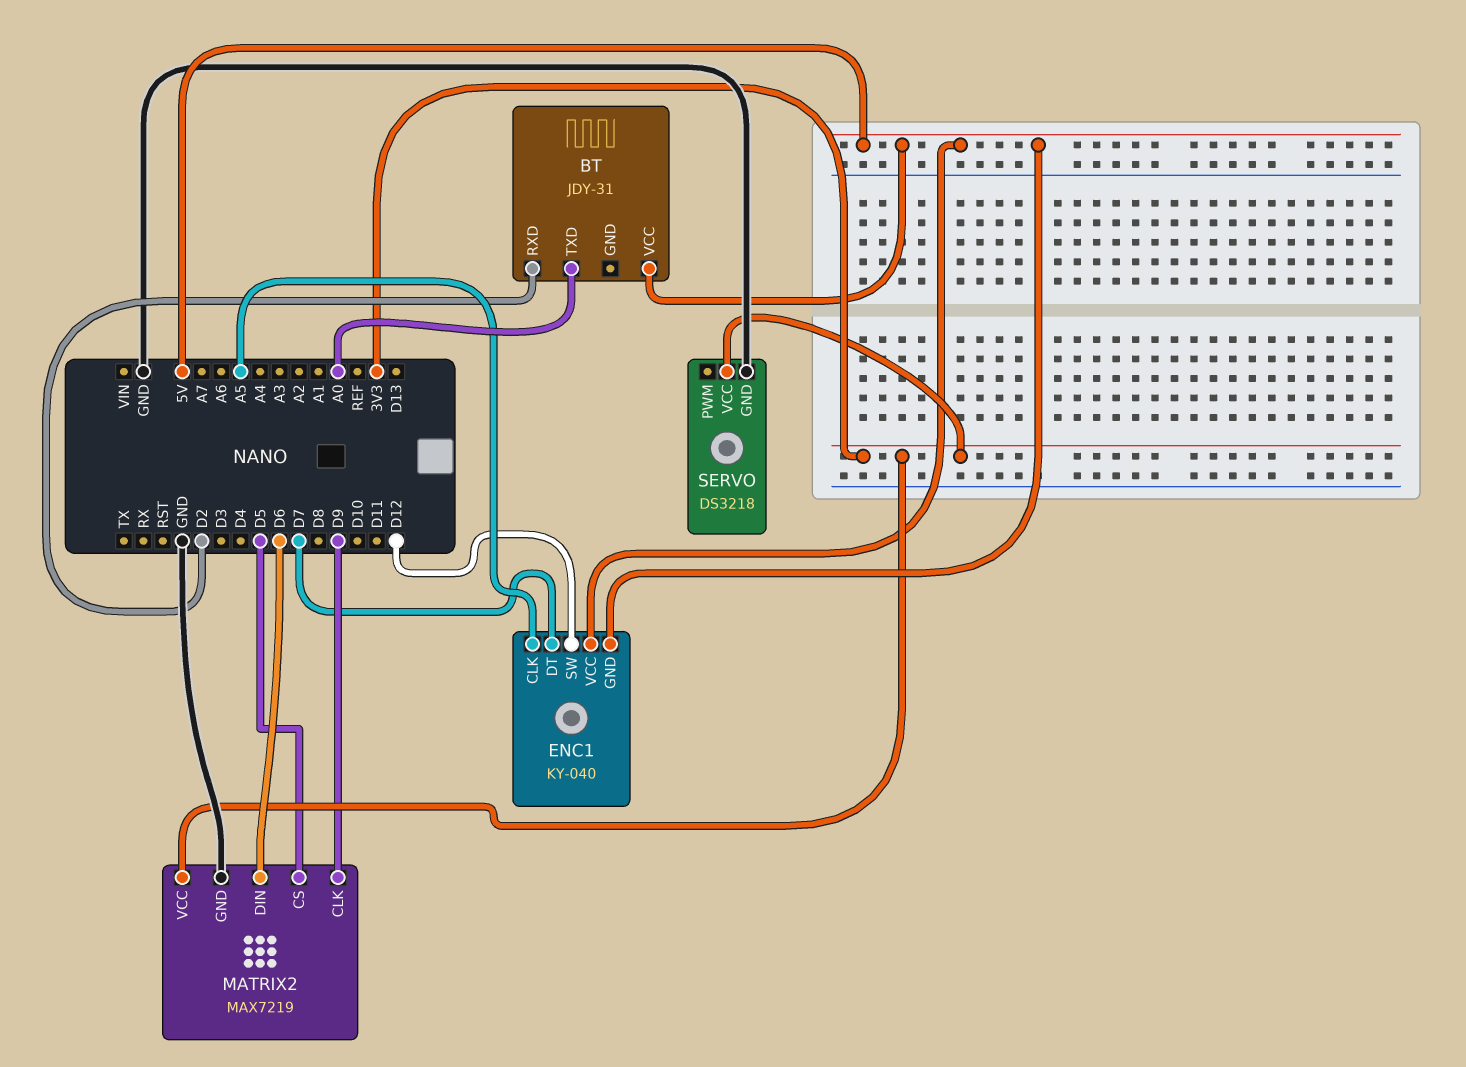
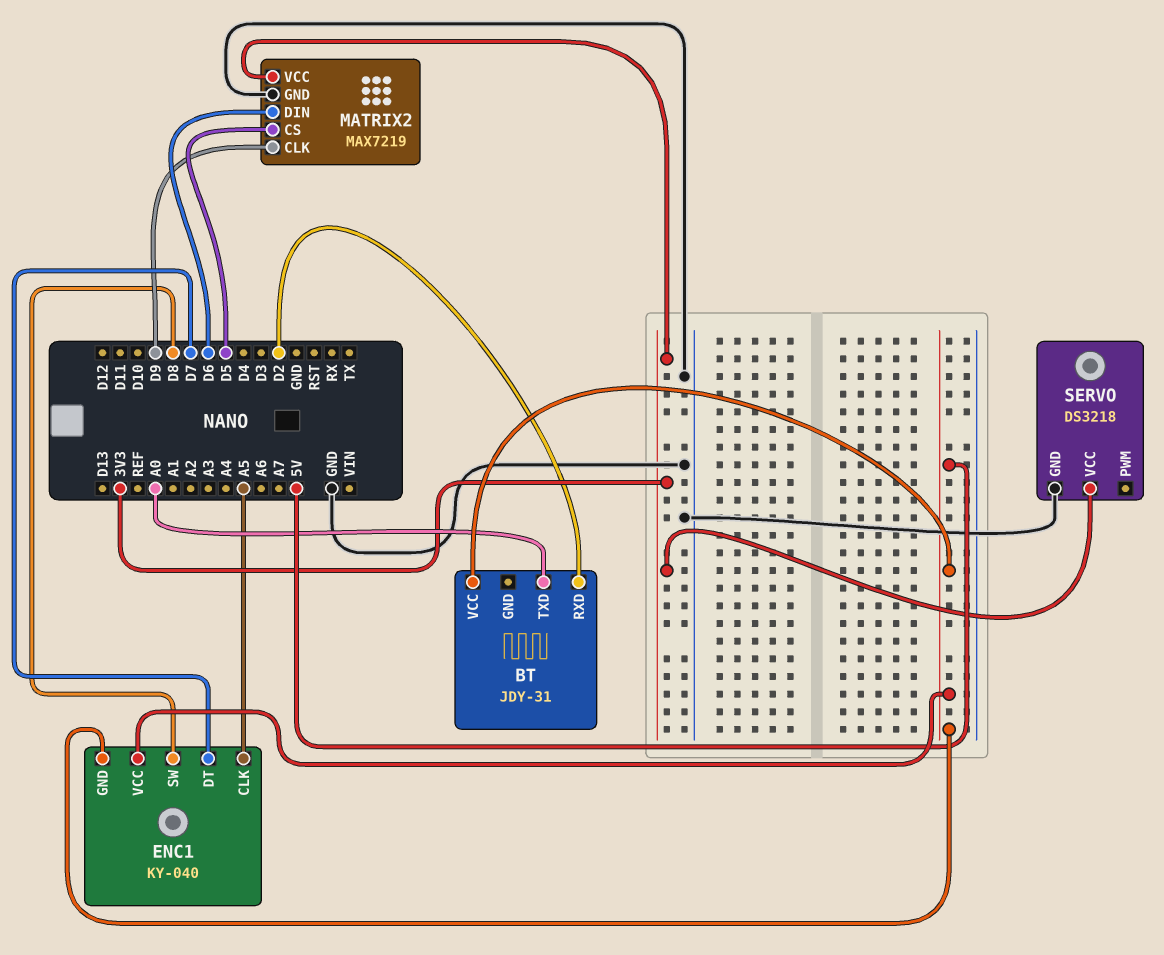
ENC1 pin SW: D12 -> D8

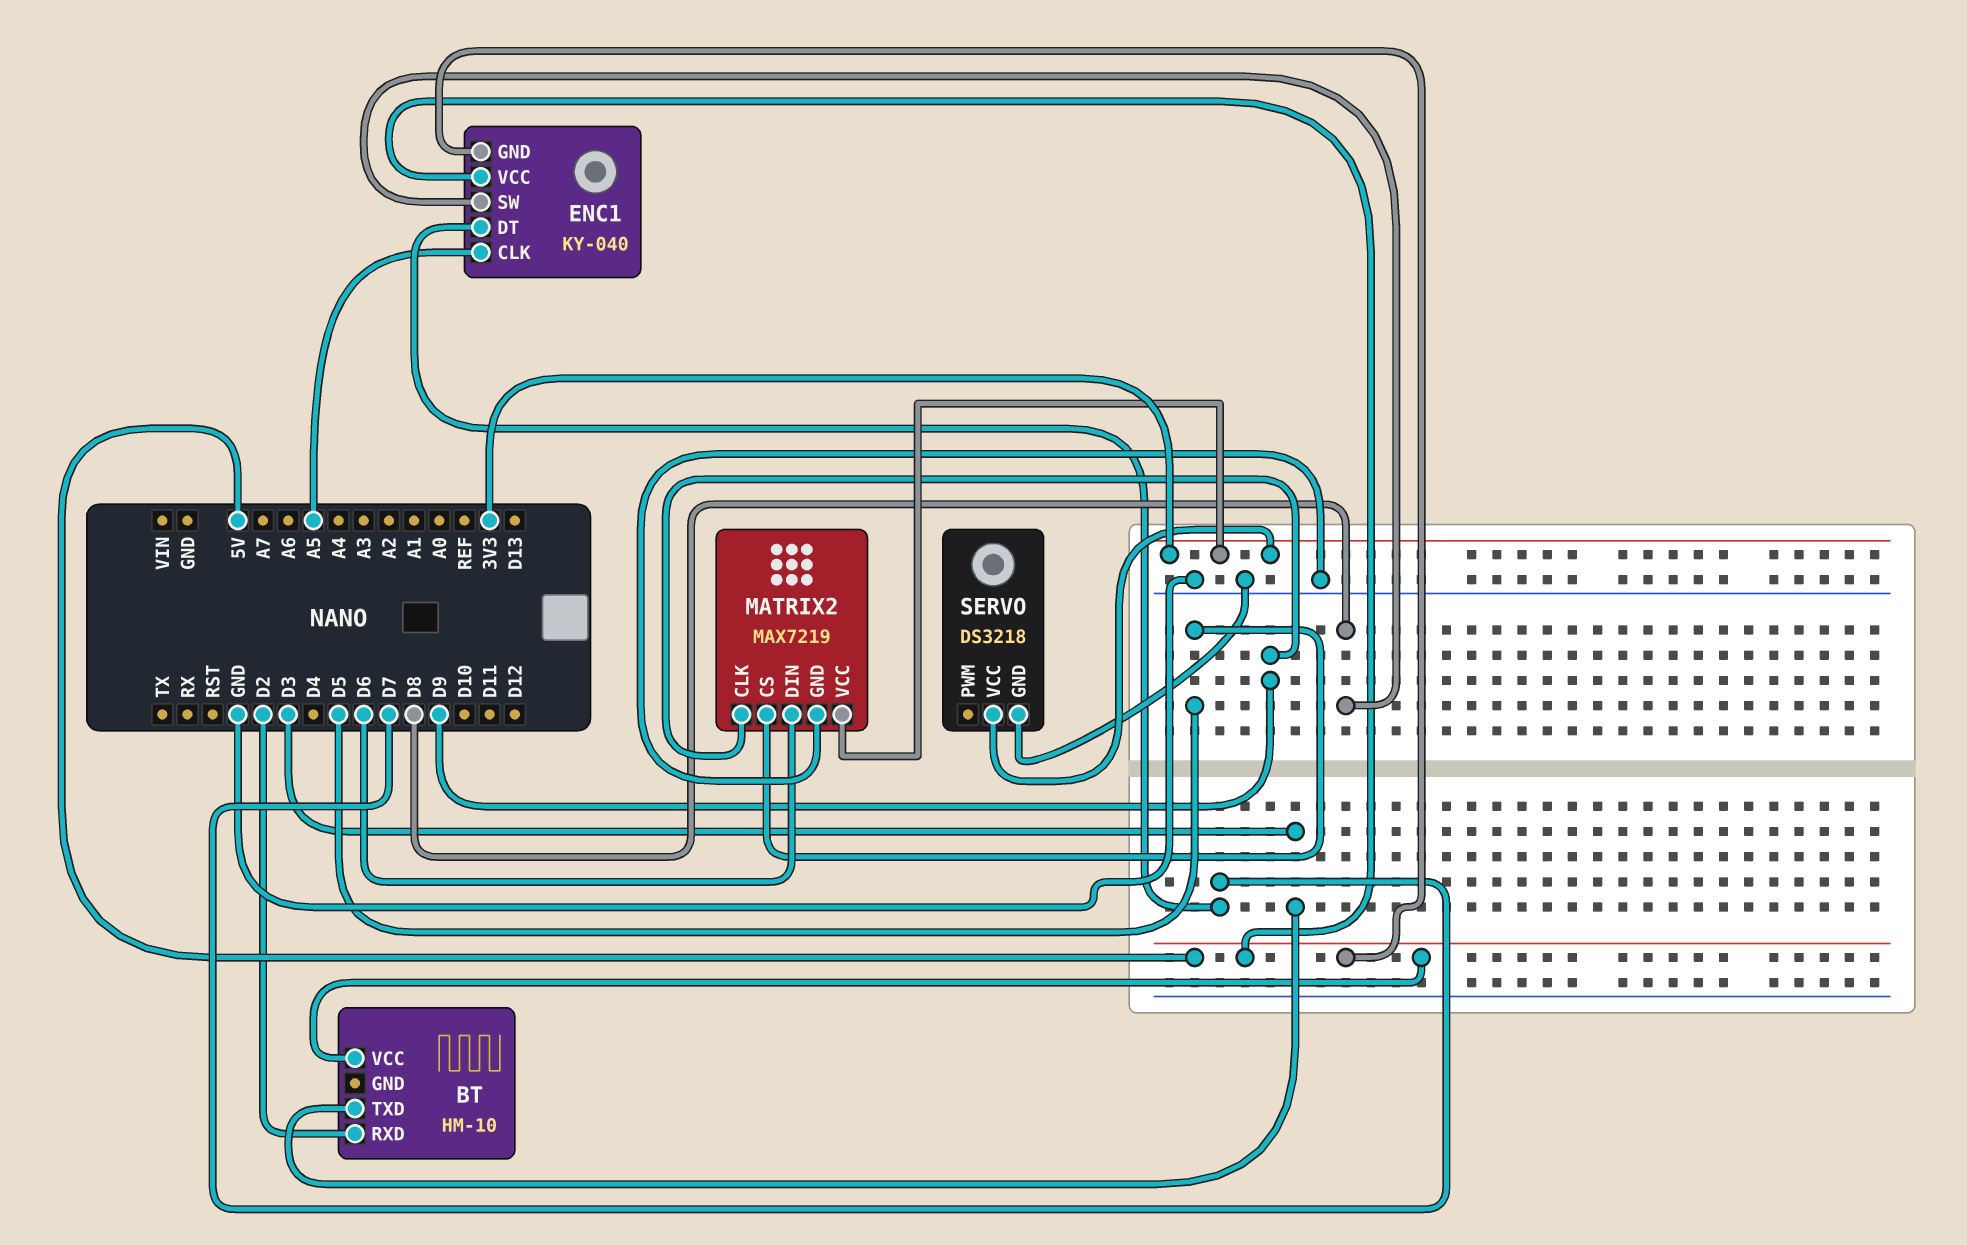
BT: JDY-31 -> HM-10
BT pin TXD: A0 -> D3

